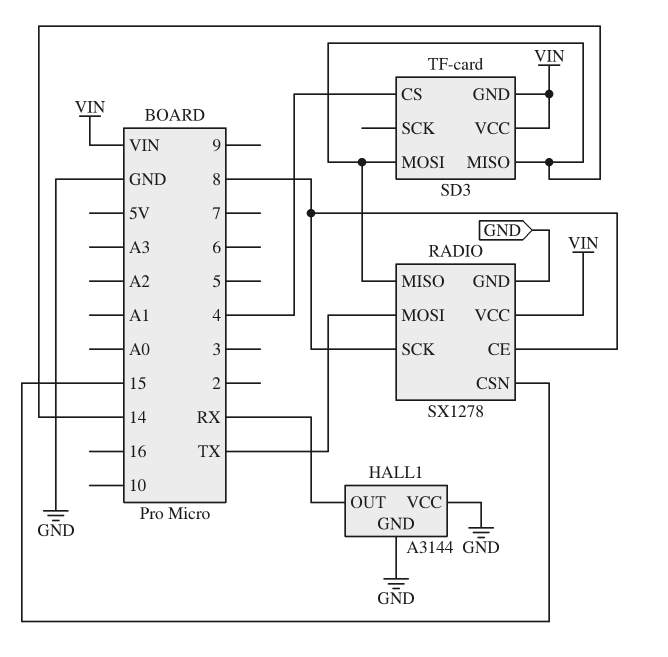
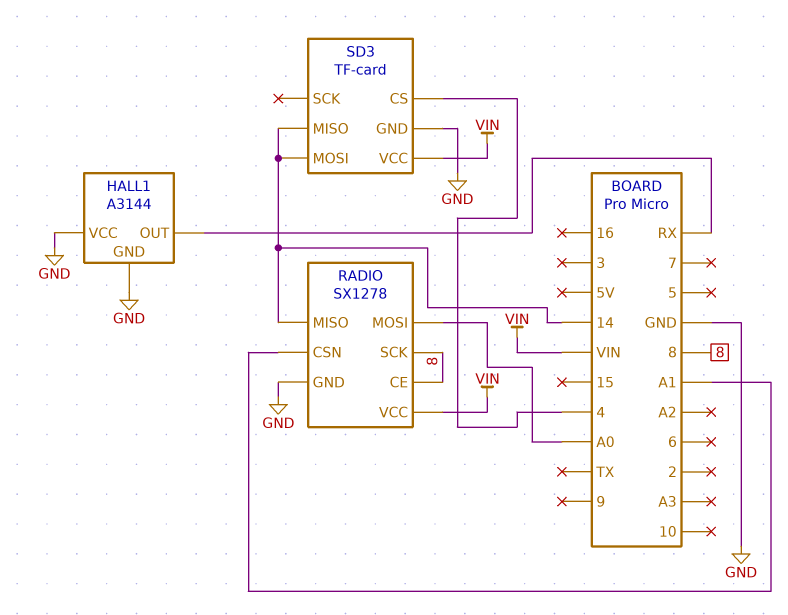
RADIO pin CSN: 15 -> A1
RADIO pin MOSI: TX -> A0
SD3 pin GND: VIN -> GND

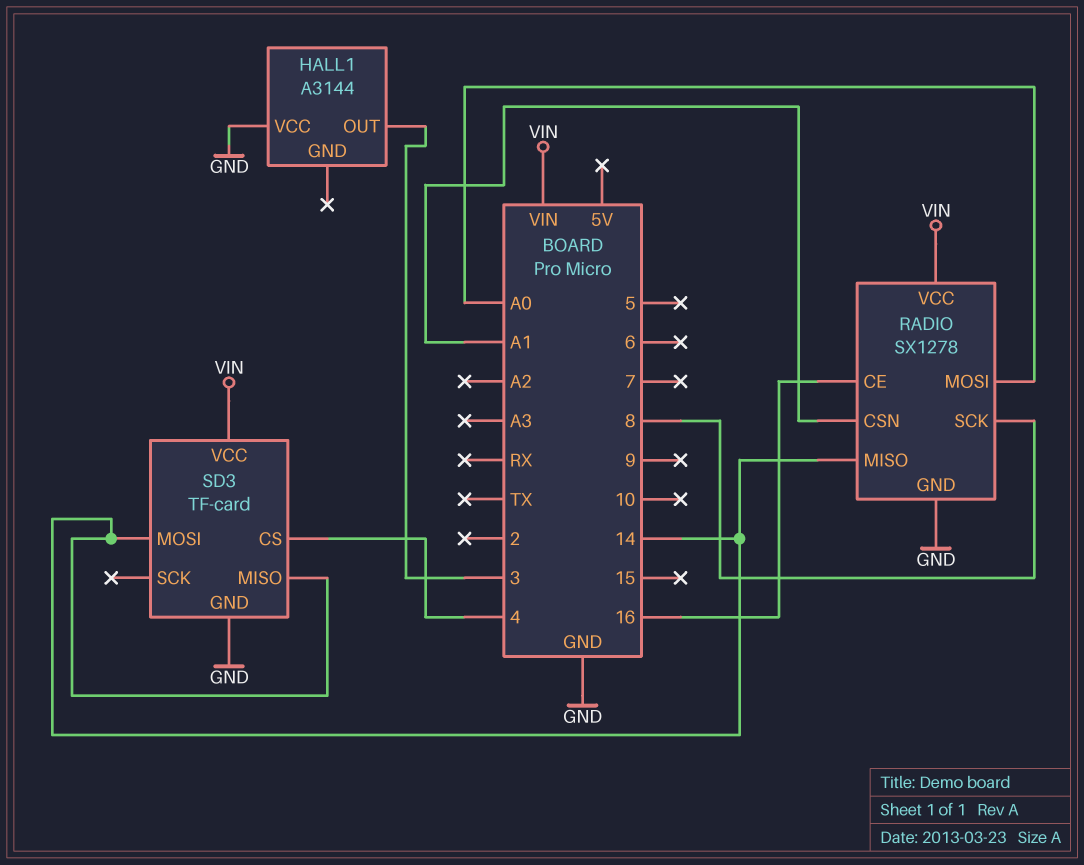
HALL1 pin GND: GND -> none
HALL1 pin OUT: RX -> 3
RADIO pin CE: 8 -> 16

